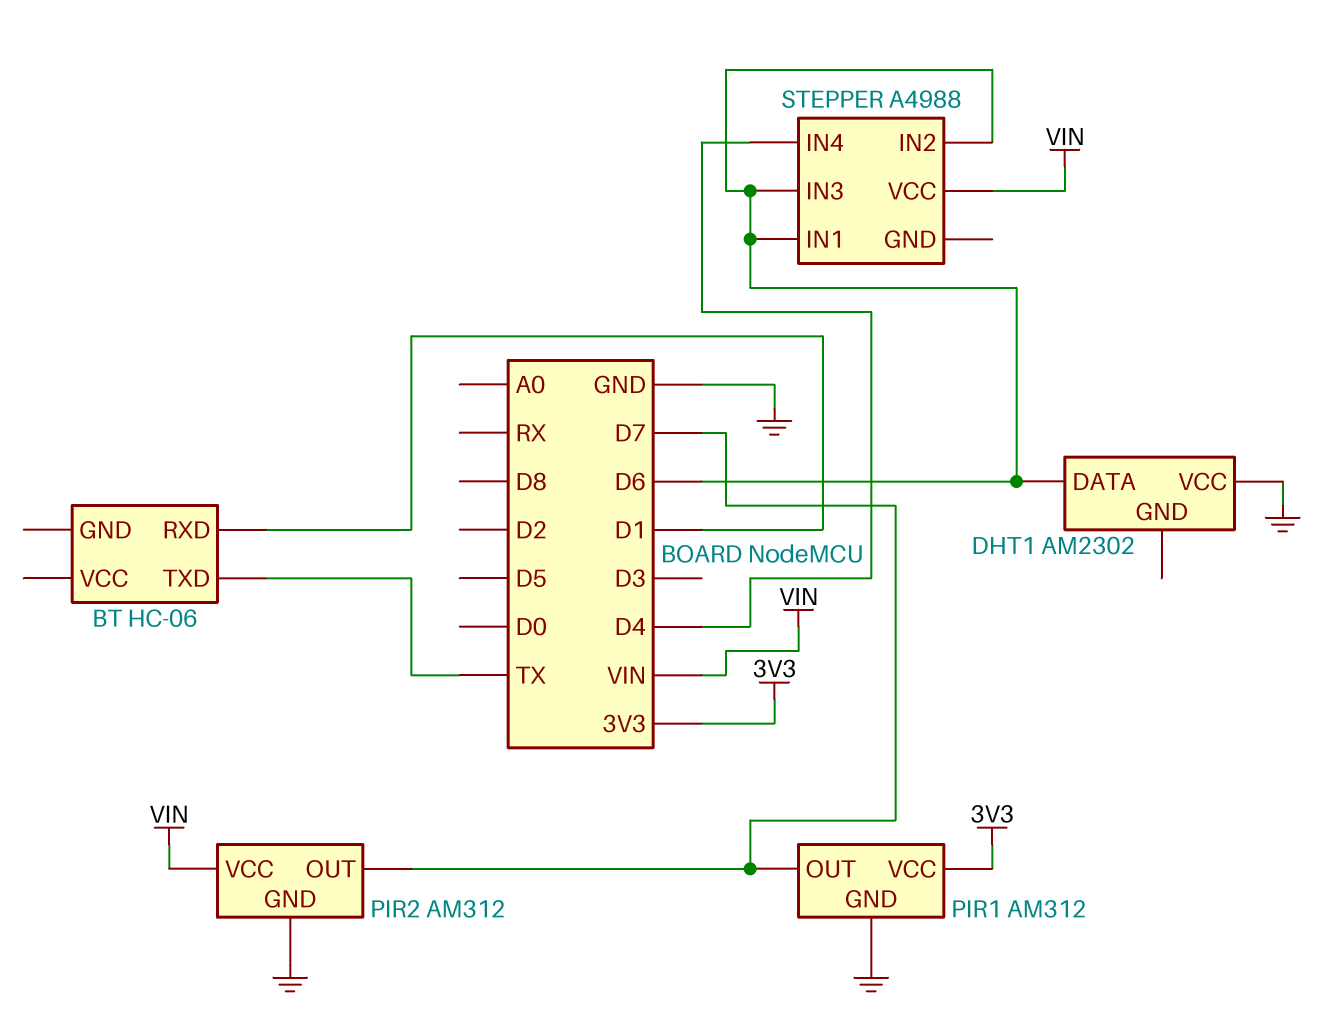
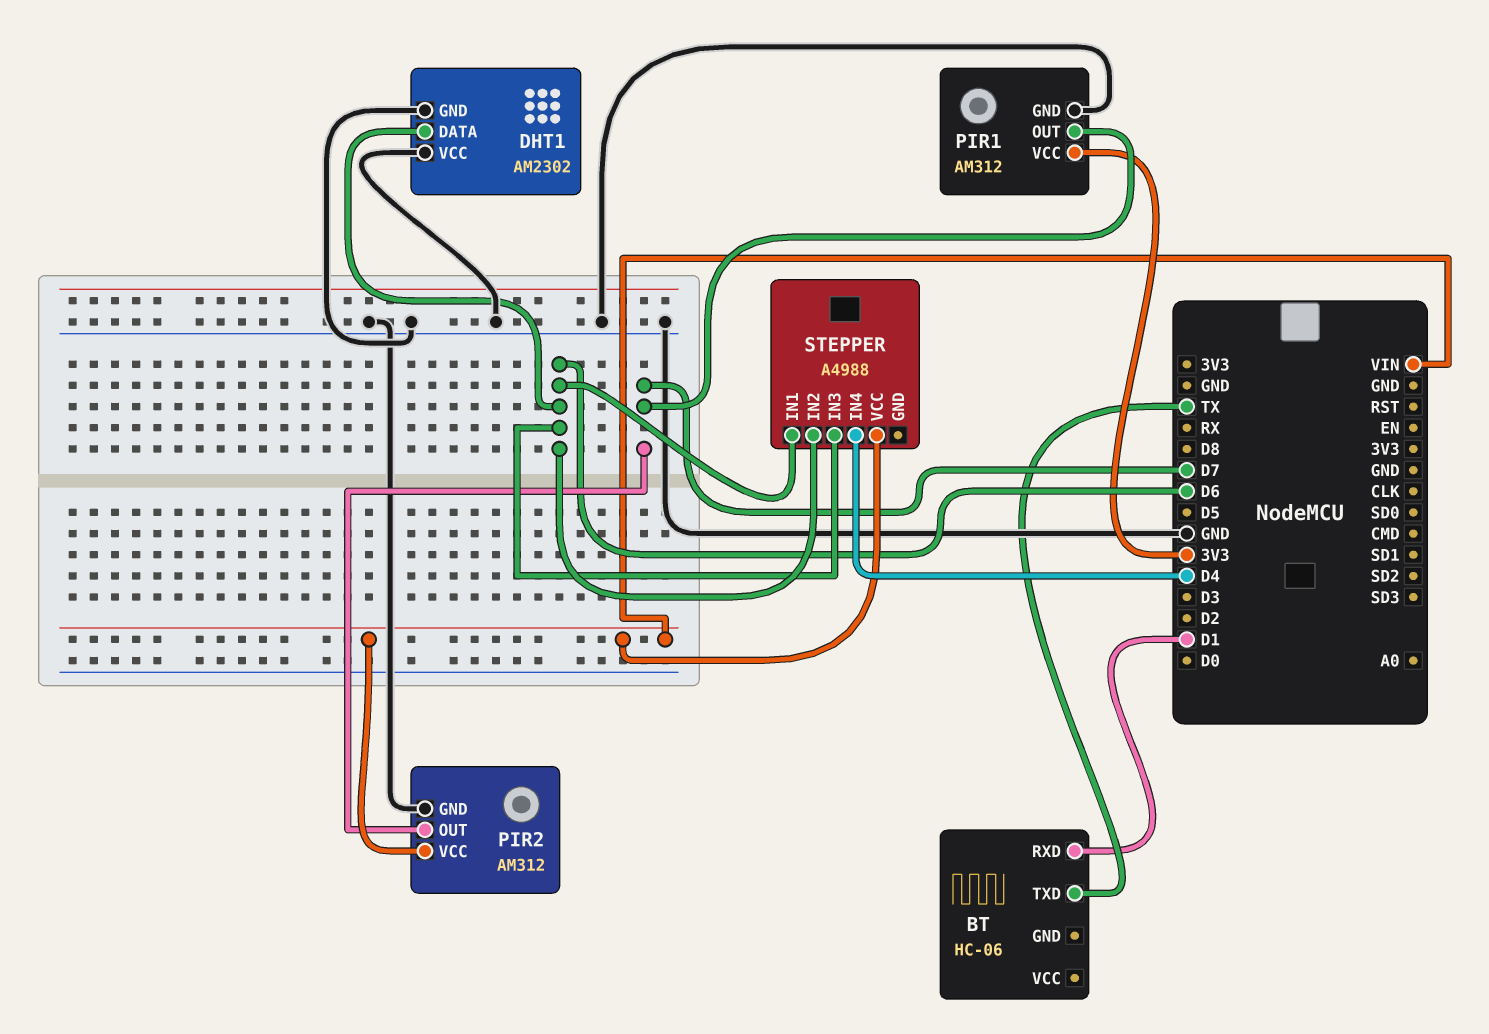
DHT1 pin GND: none -> GND

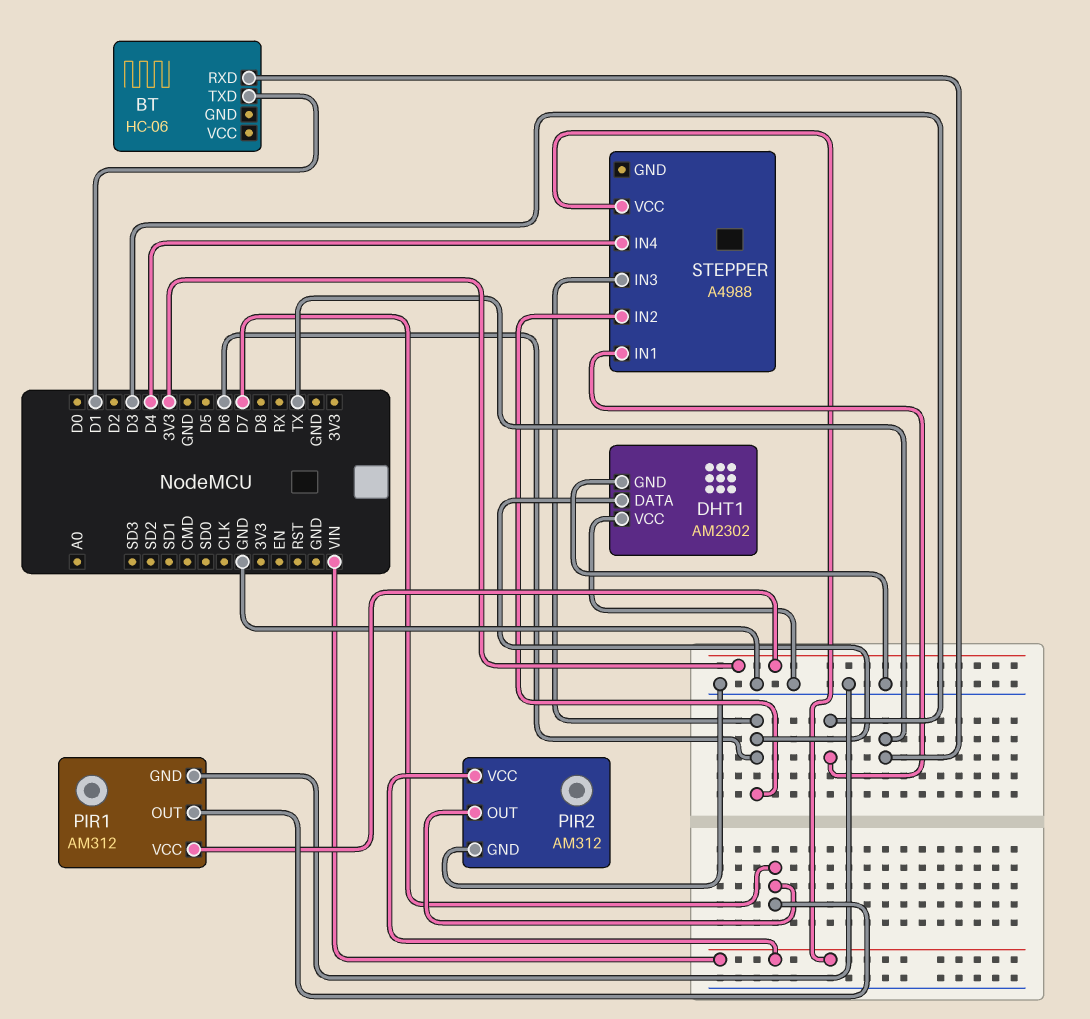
BT pin RXD: D1 -> TX
BT pin TXD: TX -> D1
STEPPER pin IN1: D6 -> D3

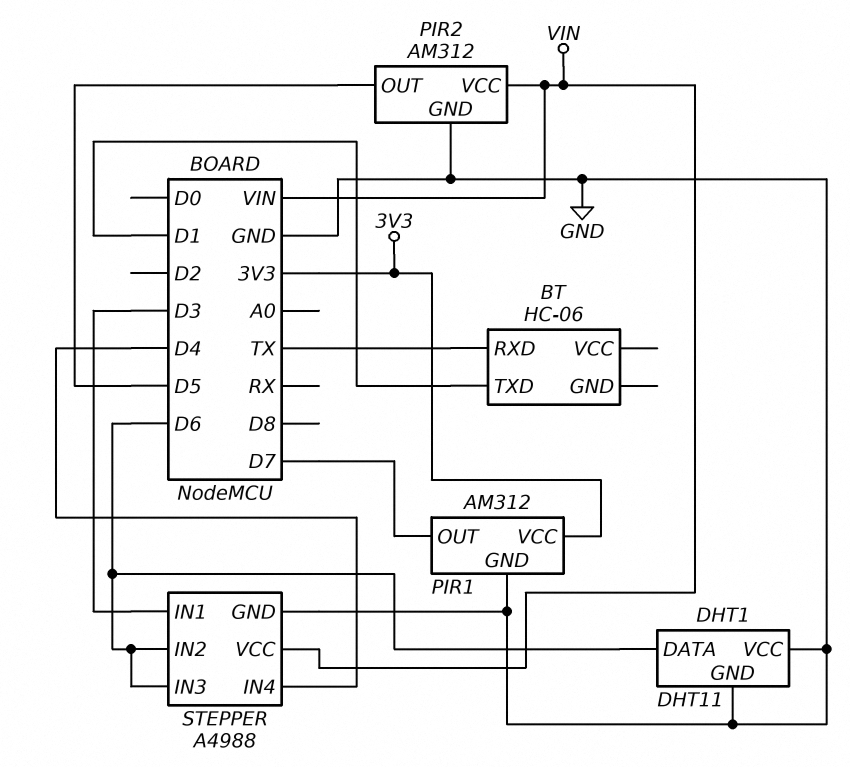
DHT1: AM2302 -> DHT11
PIR2 pin OUT: D7 -> D5
STEPPER pin GND: none -> GND

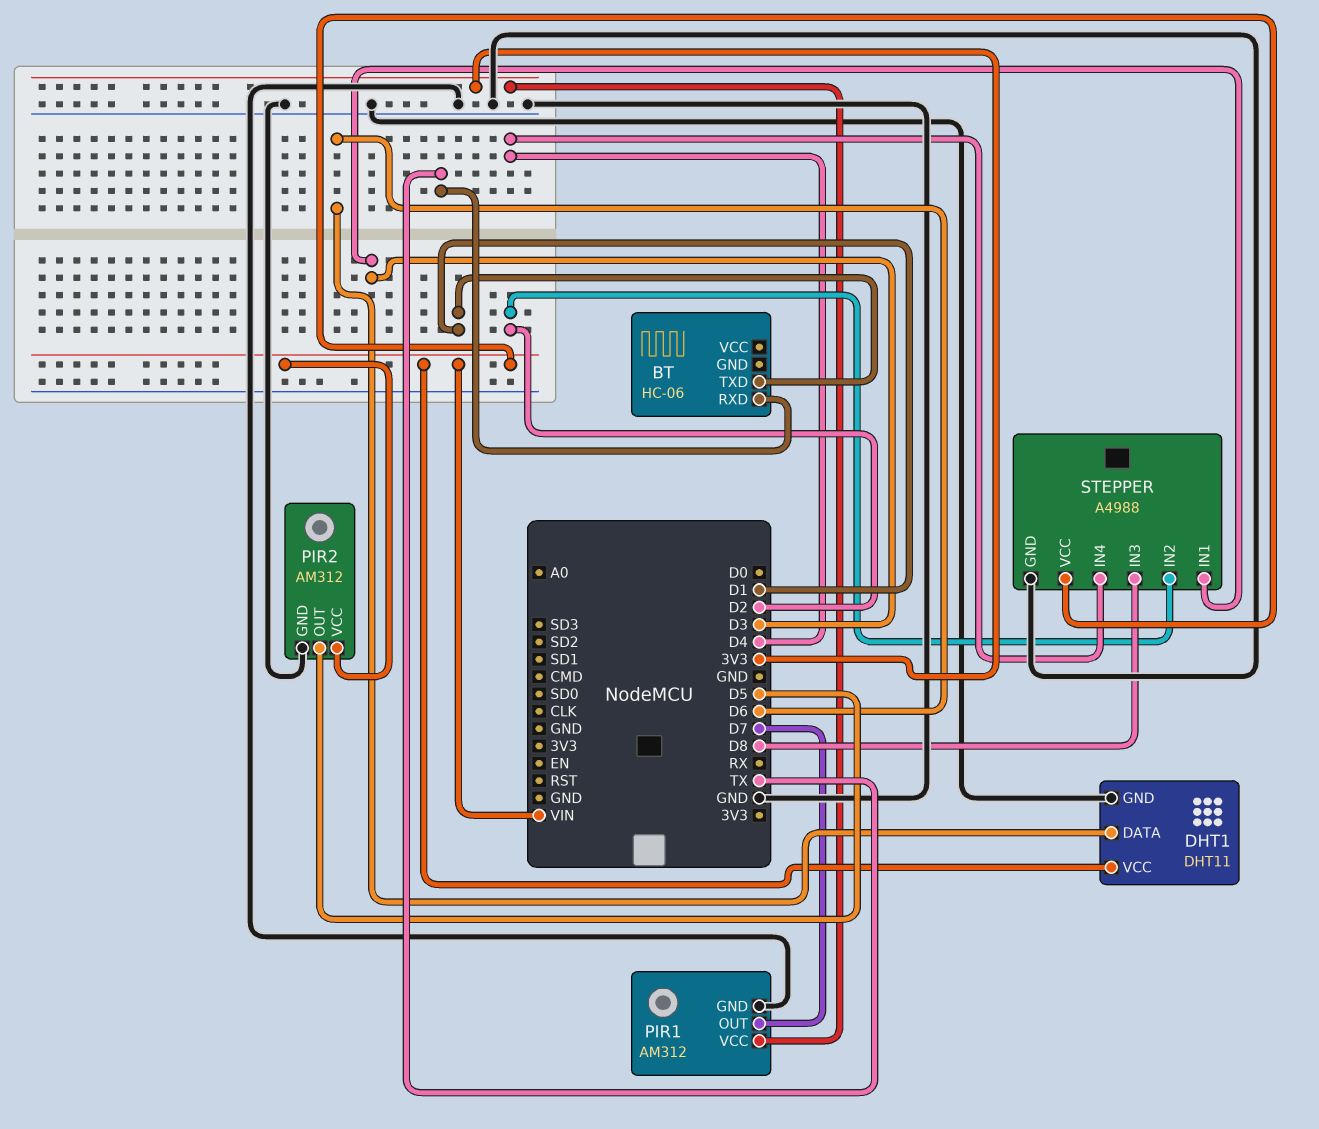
DHT1 pin VCC: GND -> VIN
STEPPER pin IN2: D6 -> D2
STEPPER pin IN3: D6 -> D8

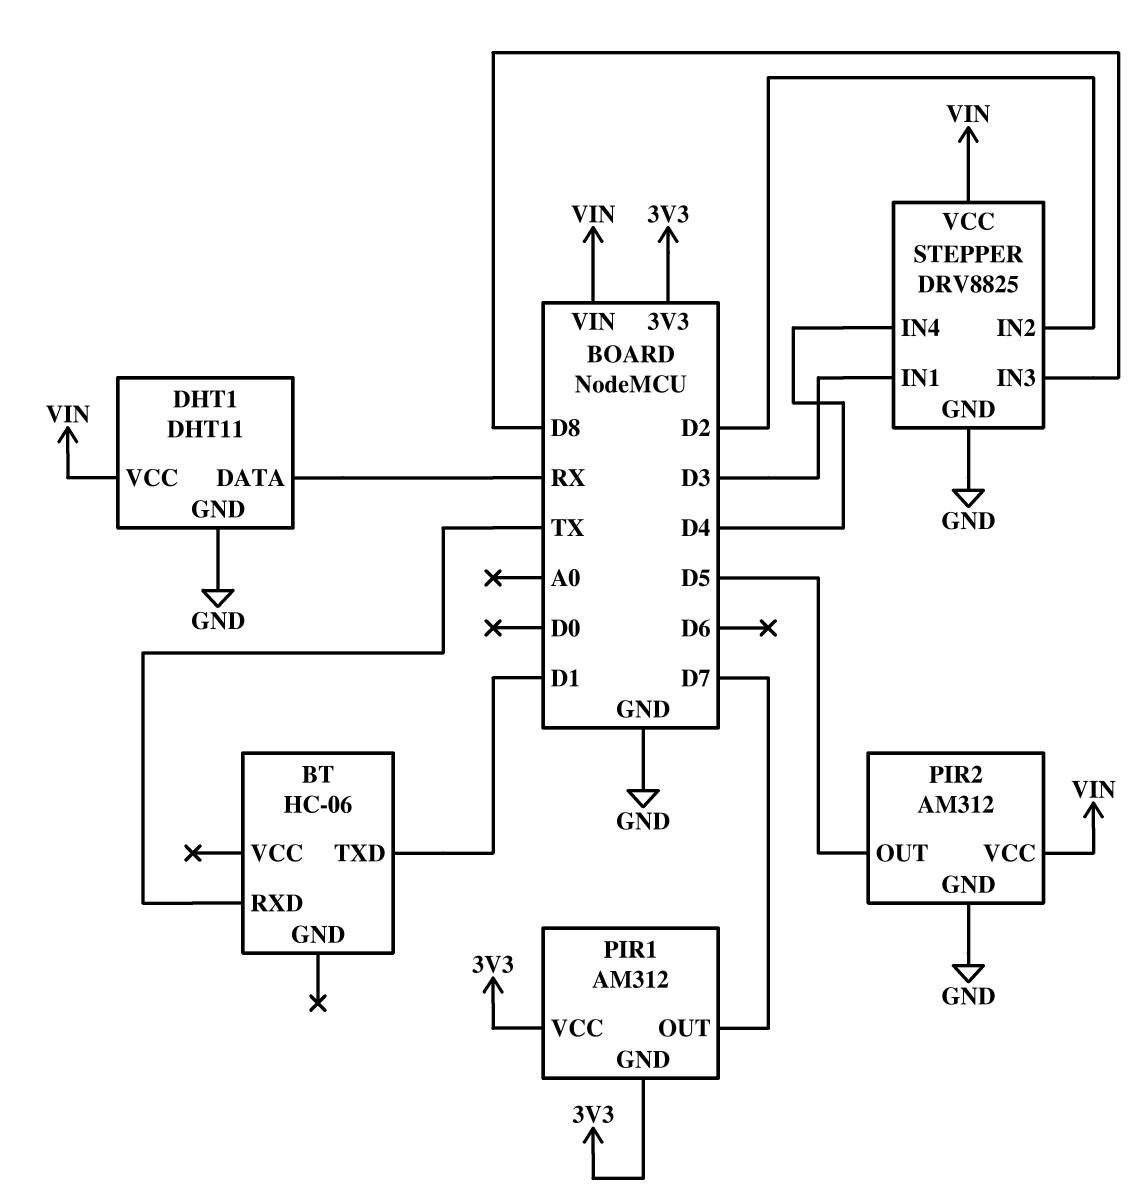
DHT1 pin DATA: D6 -> RX
PIR1 pin GND: GND -> 3V3
STEPPER: A4988 -> DRV8825

